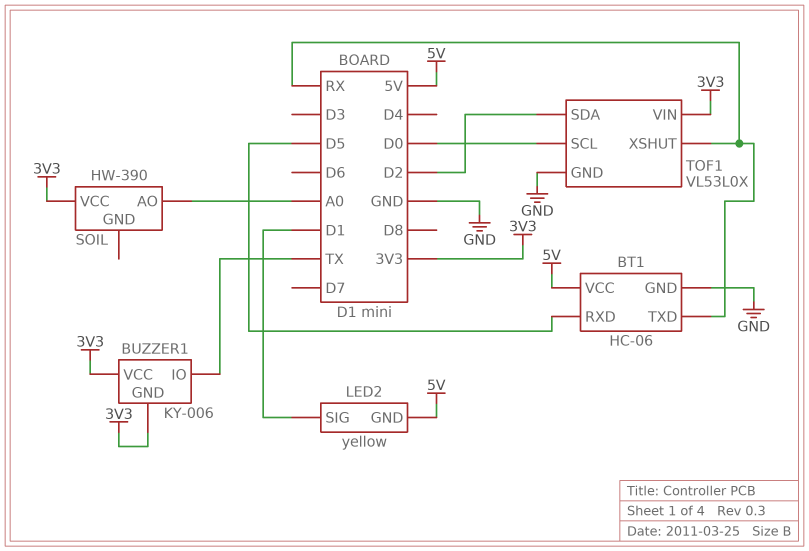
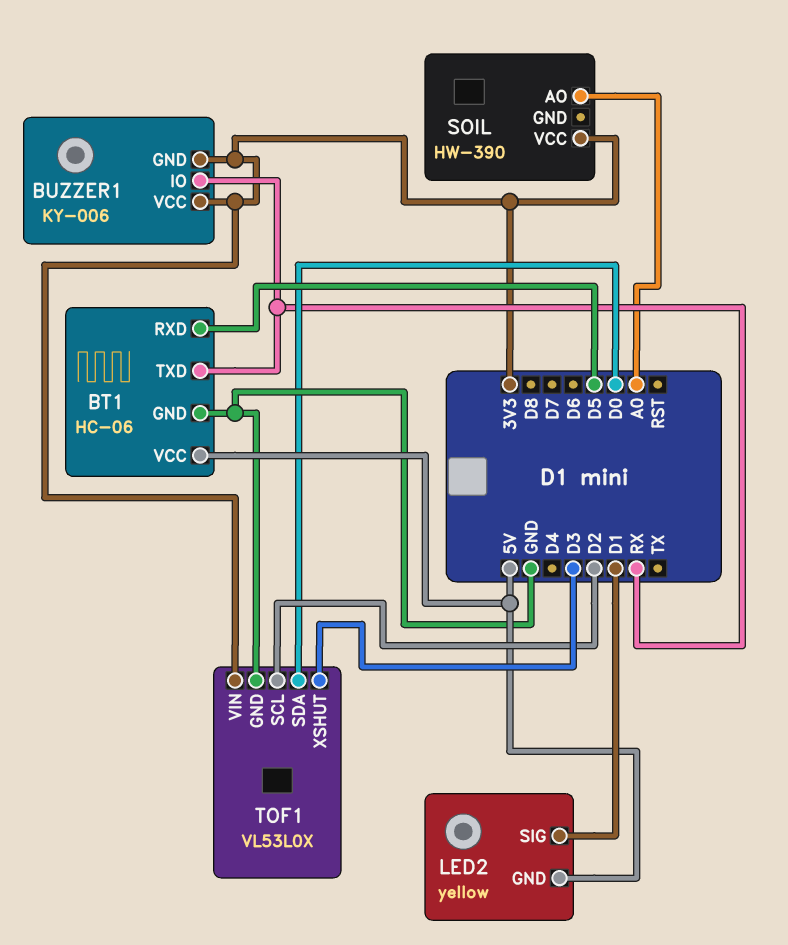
BUZZER1 pin IO: TX -> RX
TOF1 pin SCL: D0 -> D2
TOF1 pin SDA: D2 -> D0
TOF1 pin XSHUT: RX -> D3

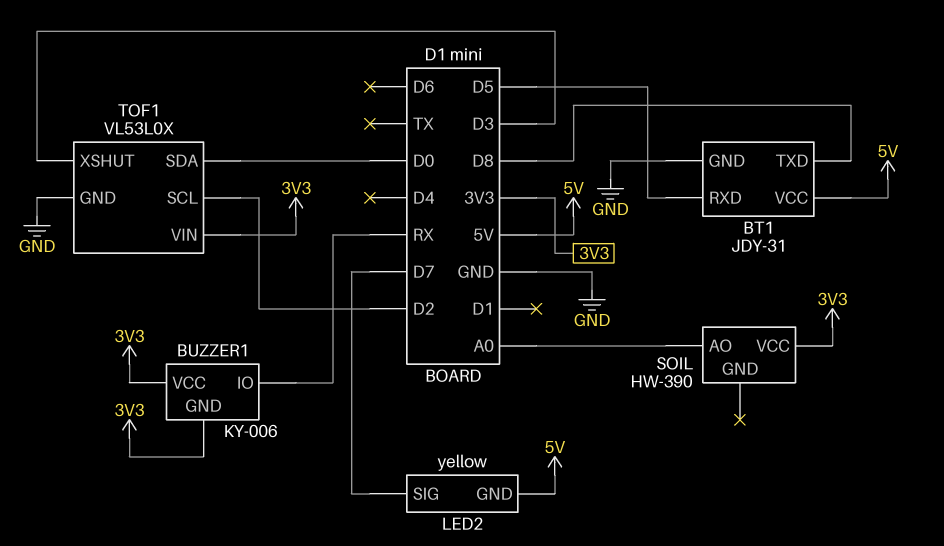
BT1: HC-06 -> JDY-31
BT1 pin TXD: RX -> D8
LED2 pin SIG: D1 -> D7

